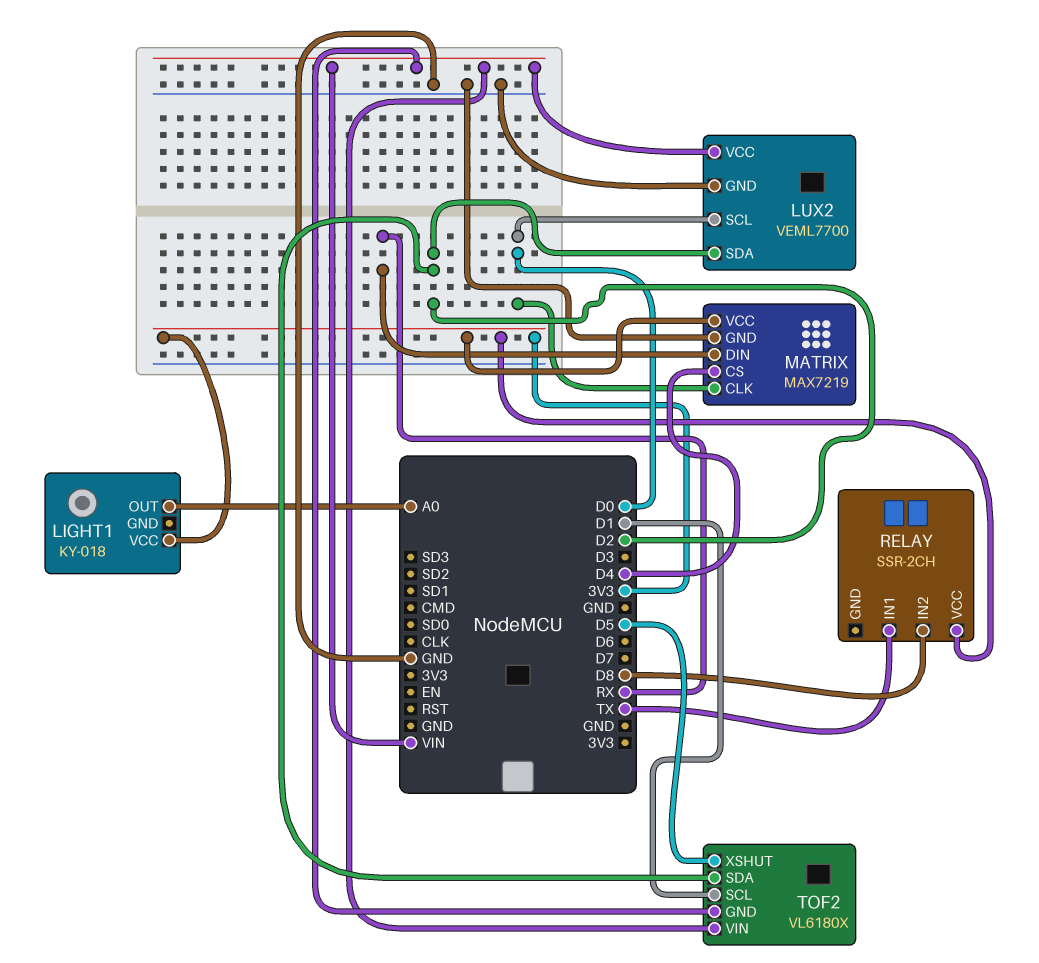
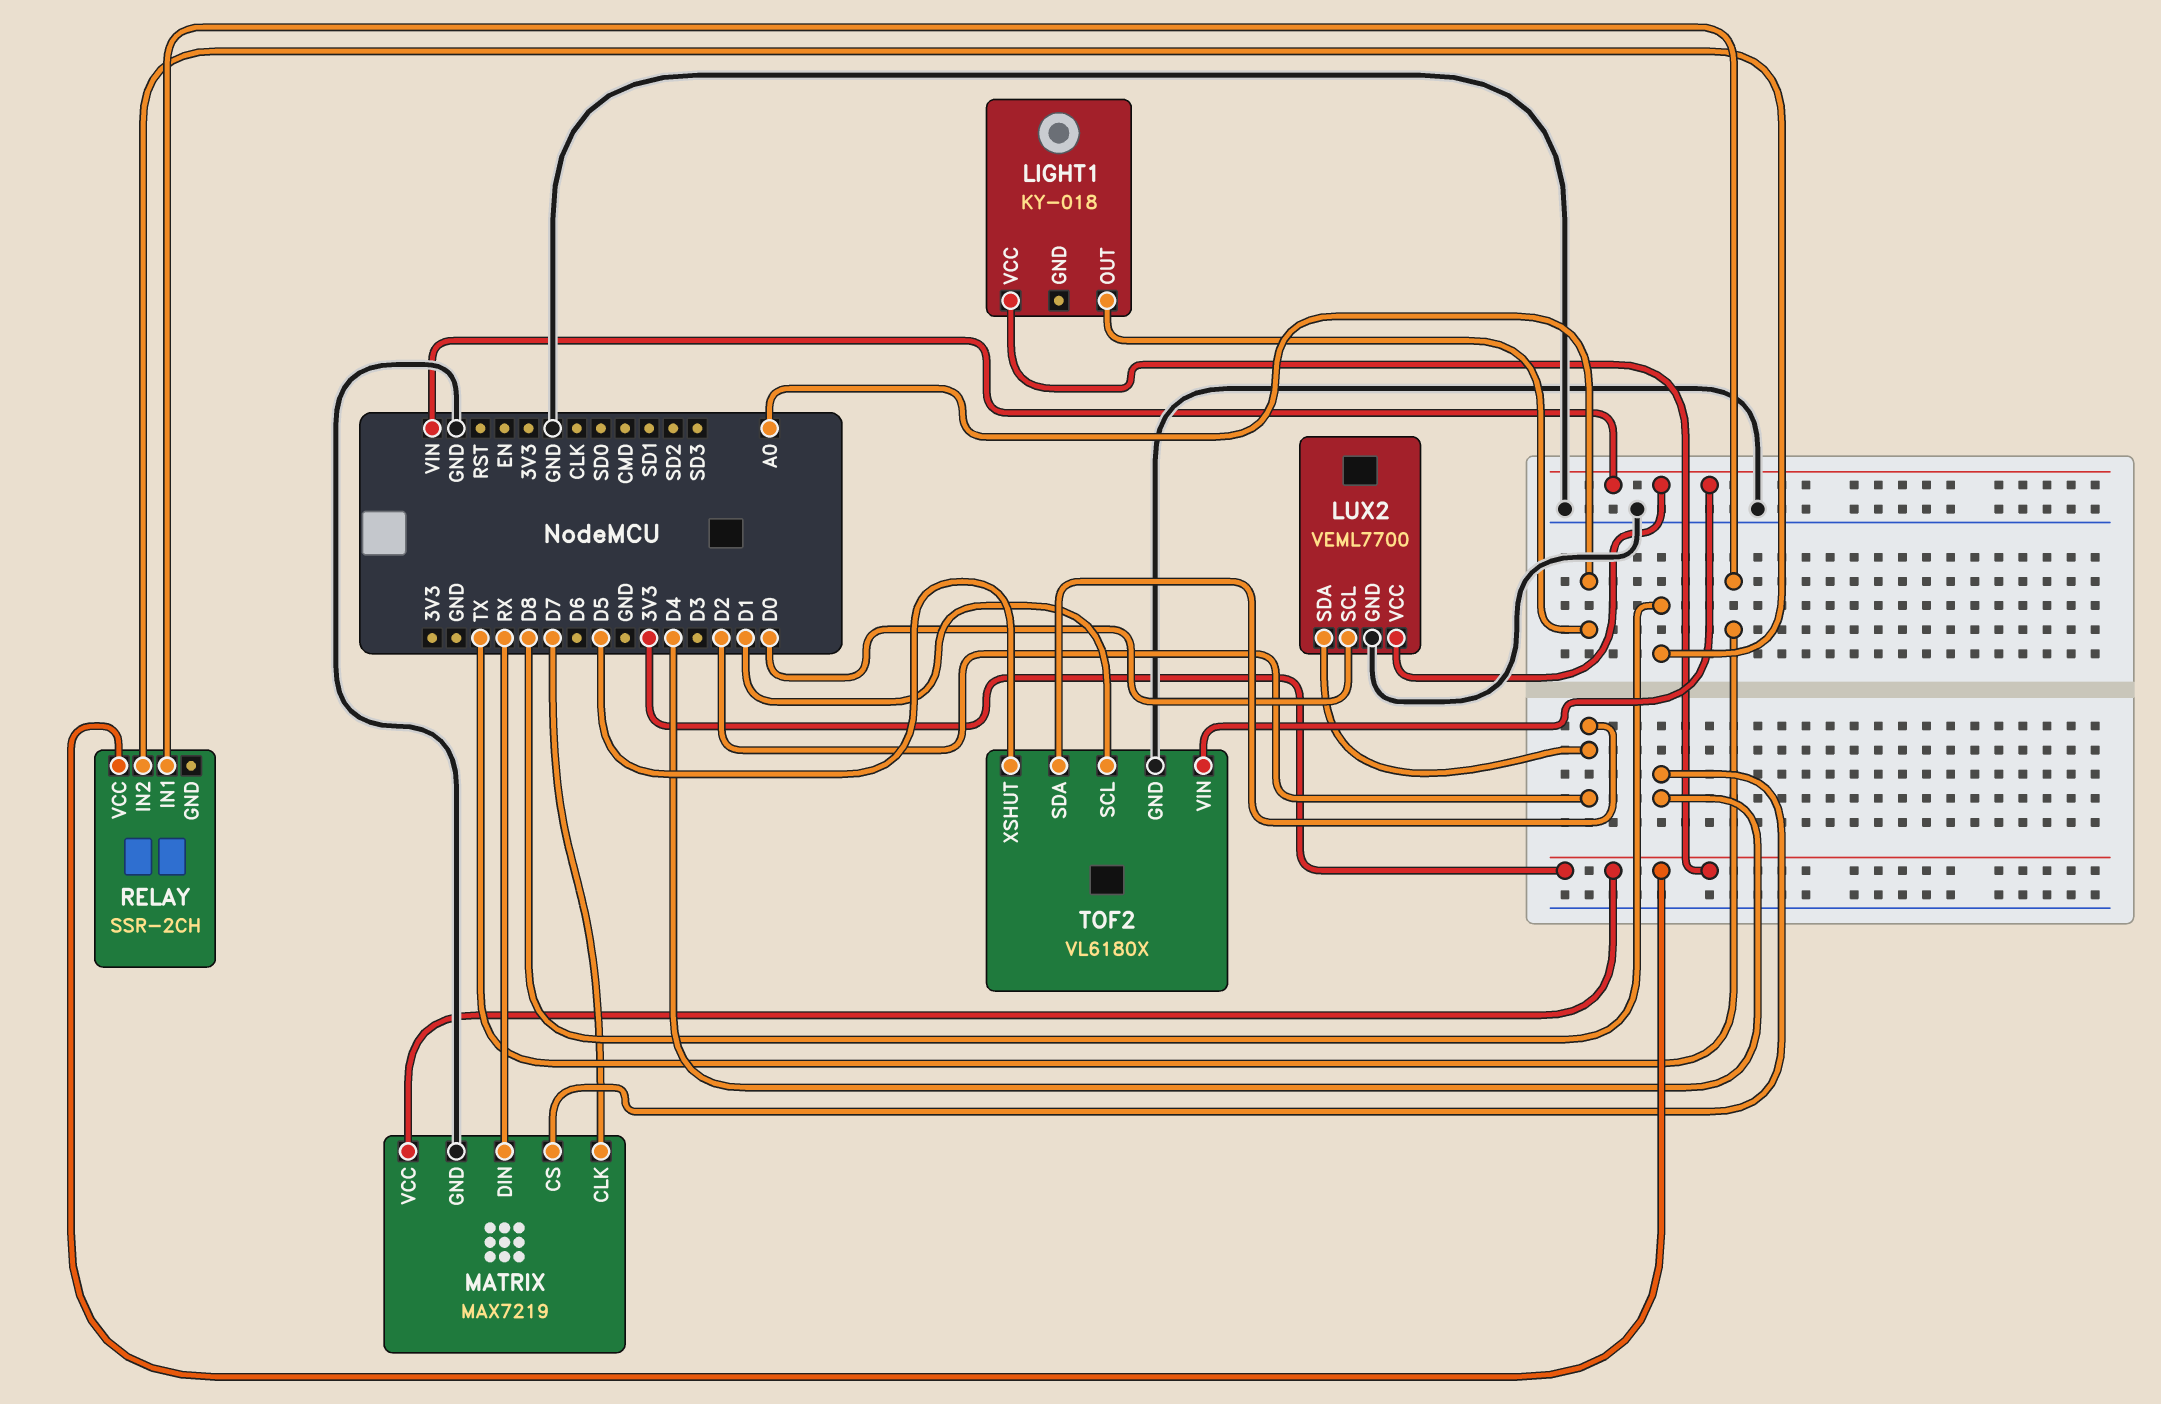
MATRIX pin CLK: D0 -> D7
TOF2 pin GND: VIN -> GND

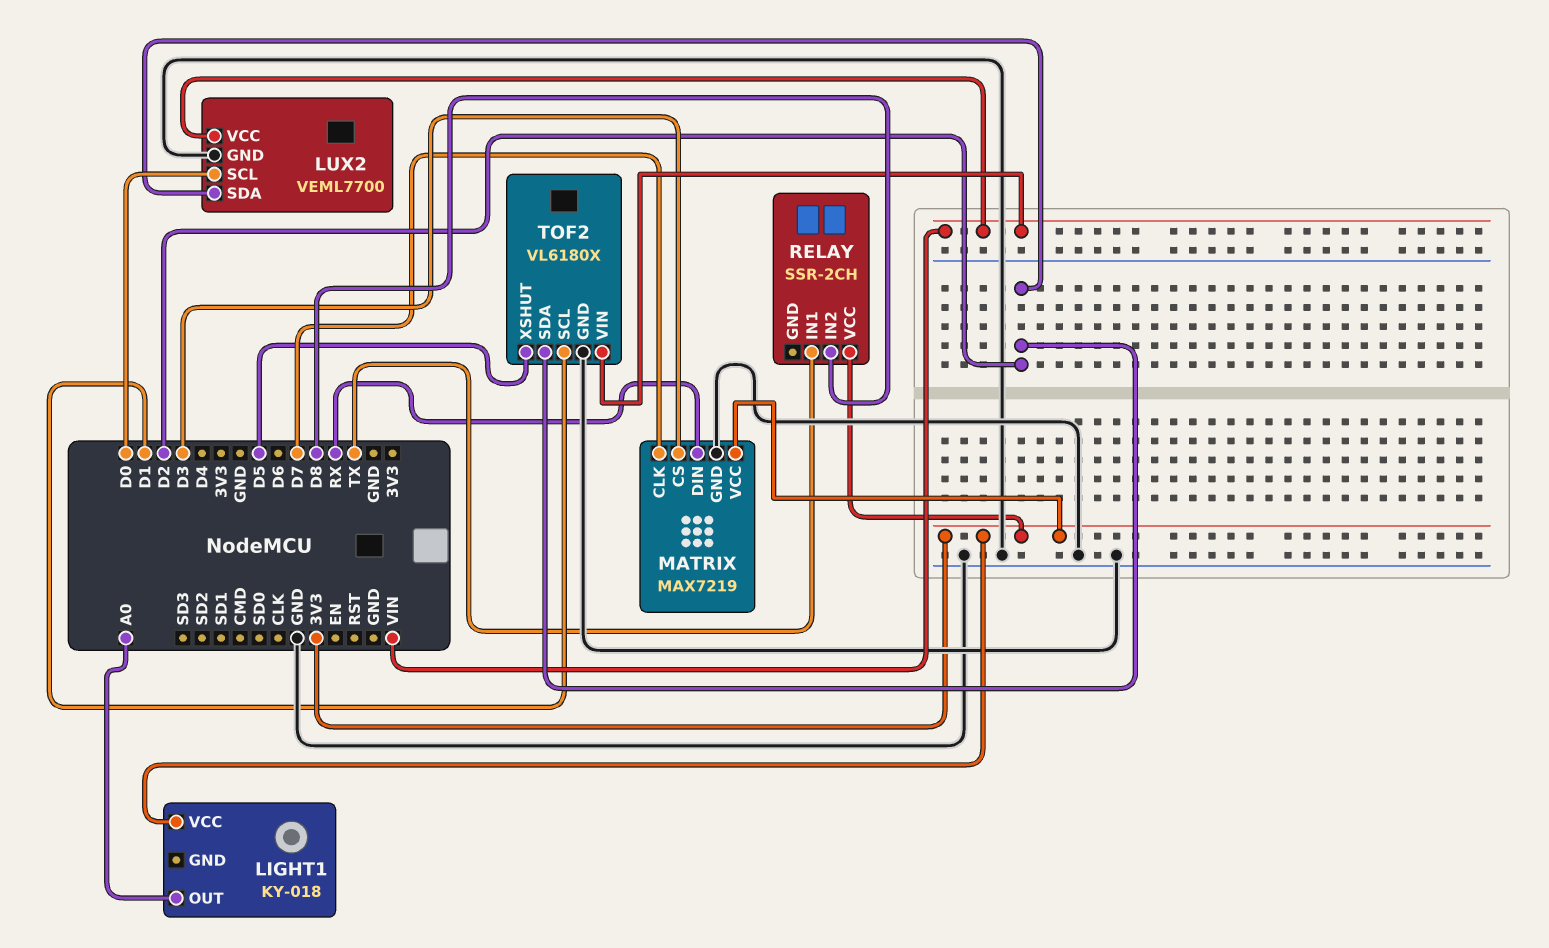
MATRIX pin CS: D4 -> D3

